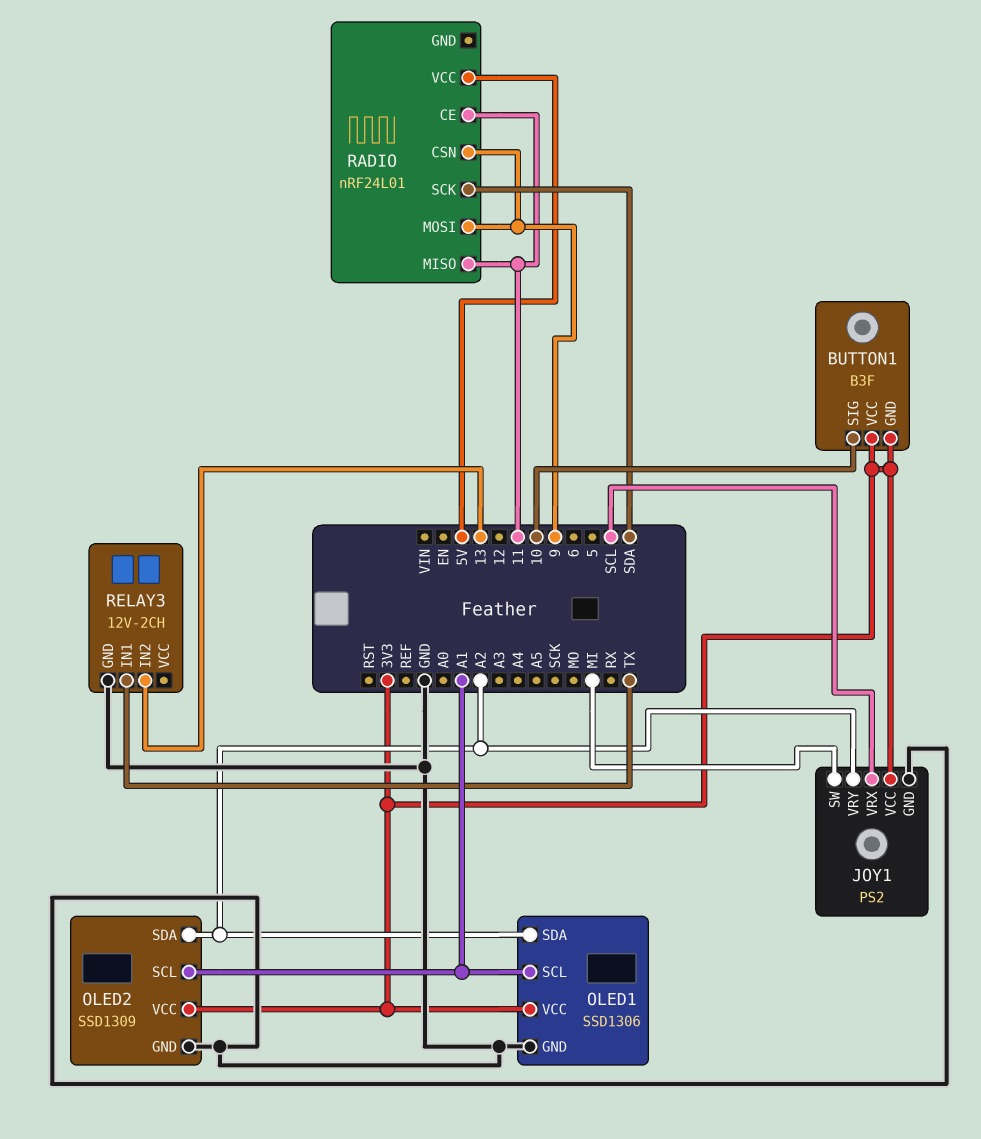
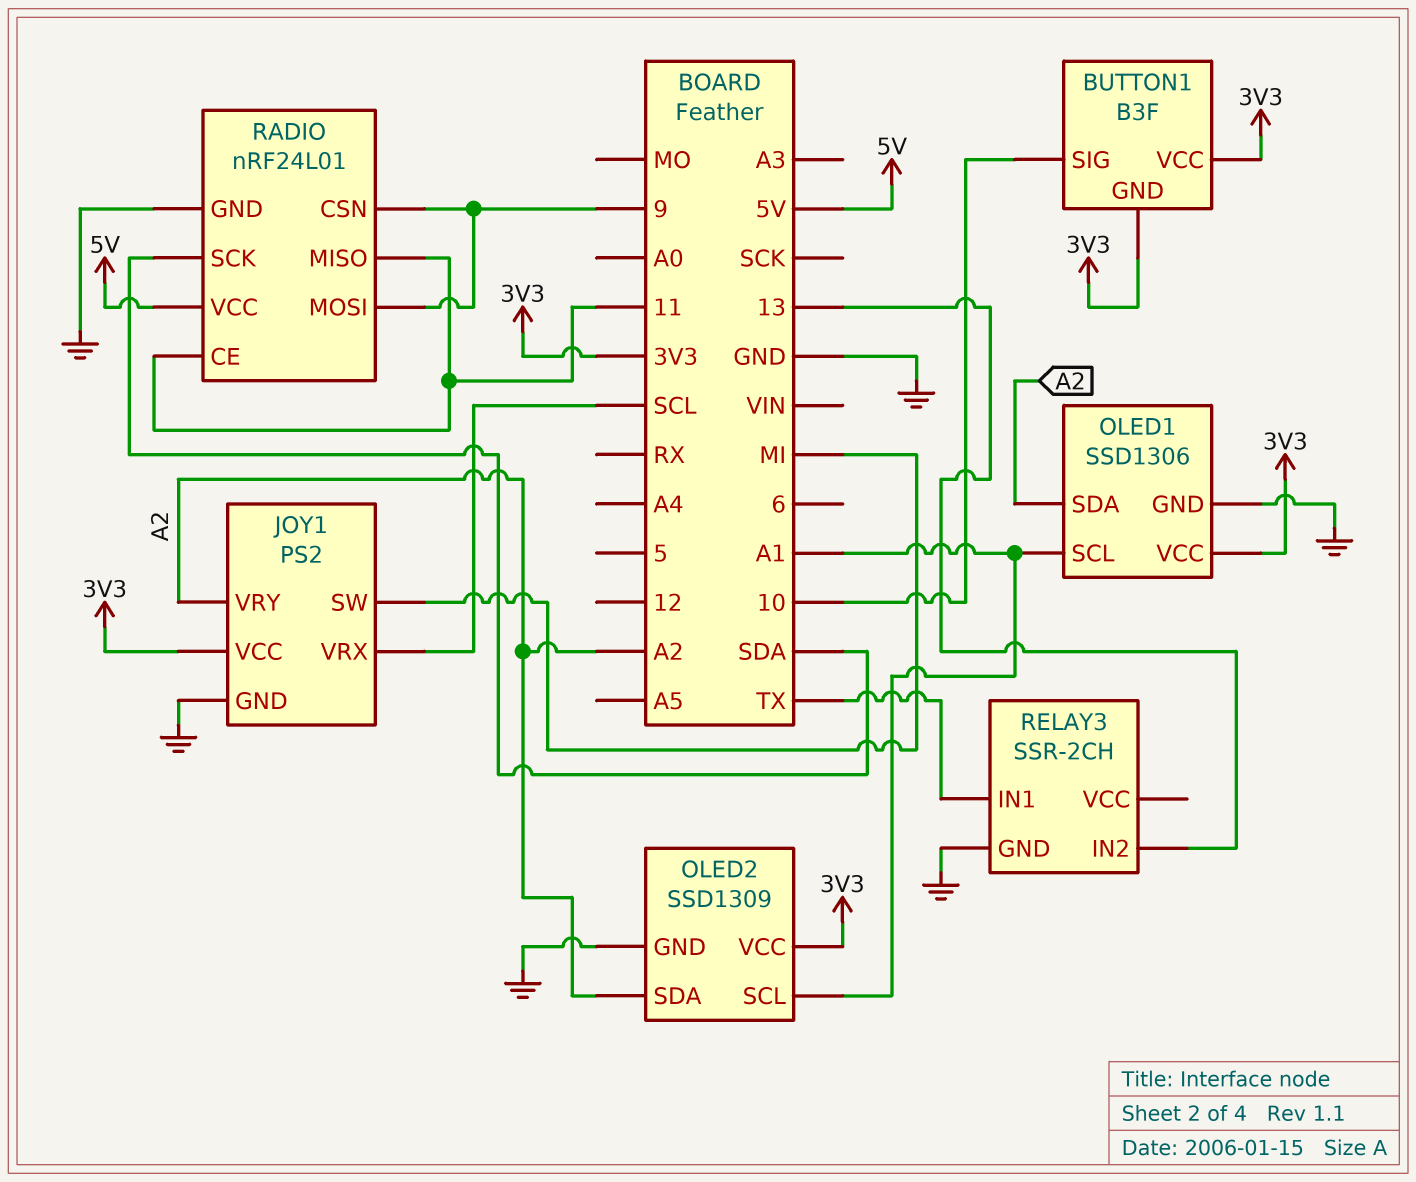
RADIO pin GND: none -> GND
RELAY3: 12V-2CH -> SSR-2CH

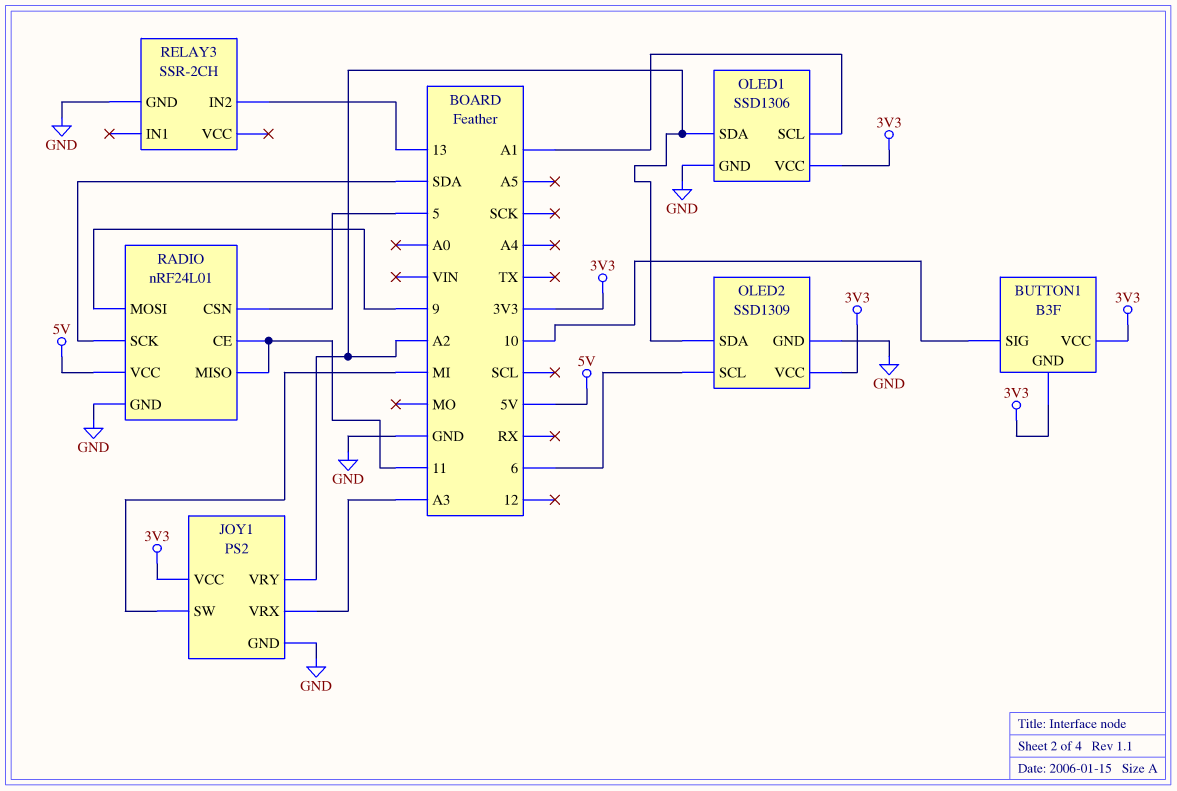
JOY1 pin VRX: SCL -> A3
OLED2 pin SCL: A1 -> 6
RADIO pin CSN: 9 -> 5
RELAY3 pin IN1: TX -> none

